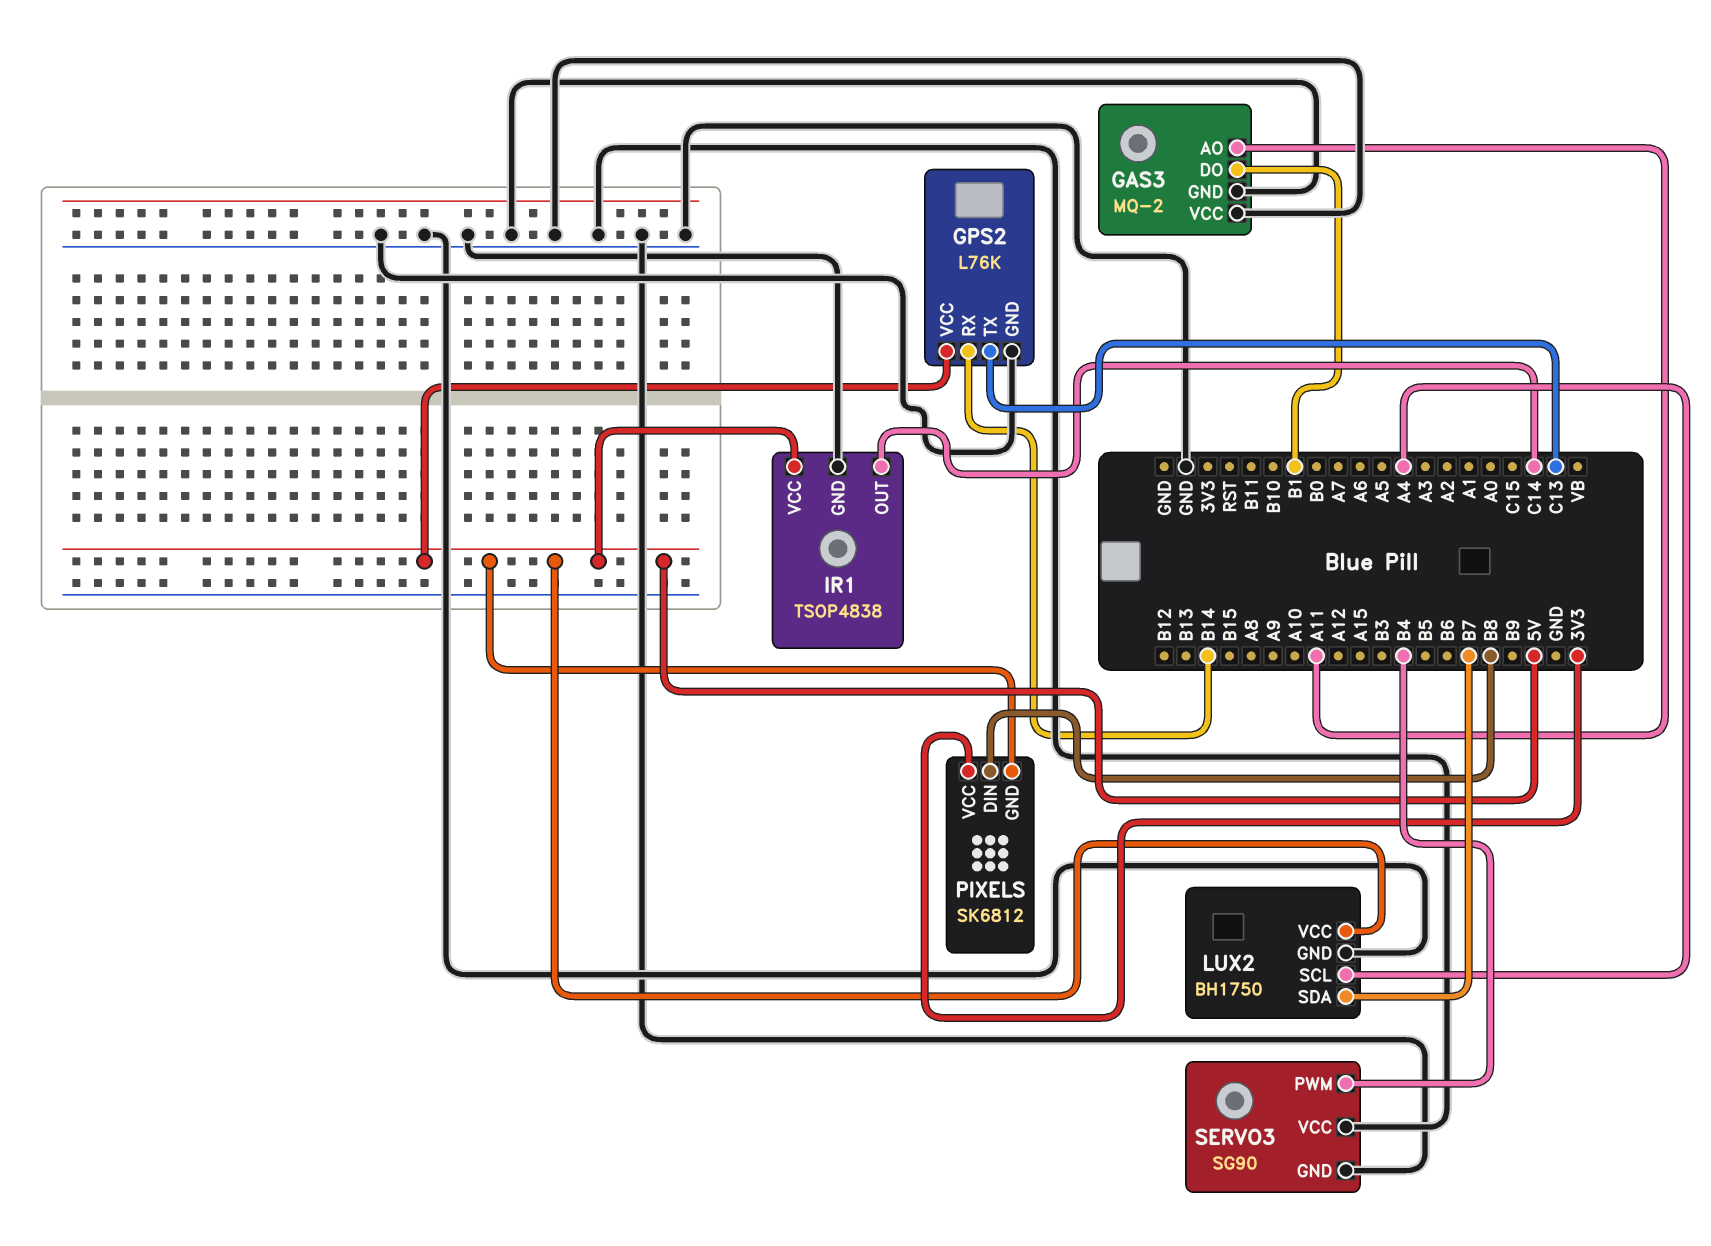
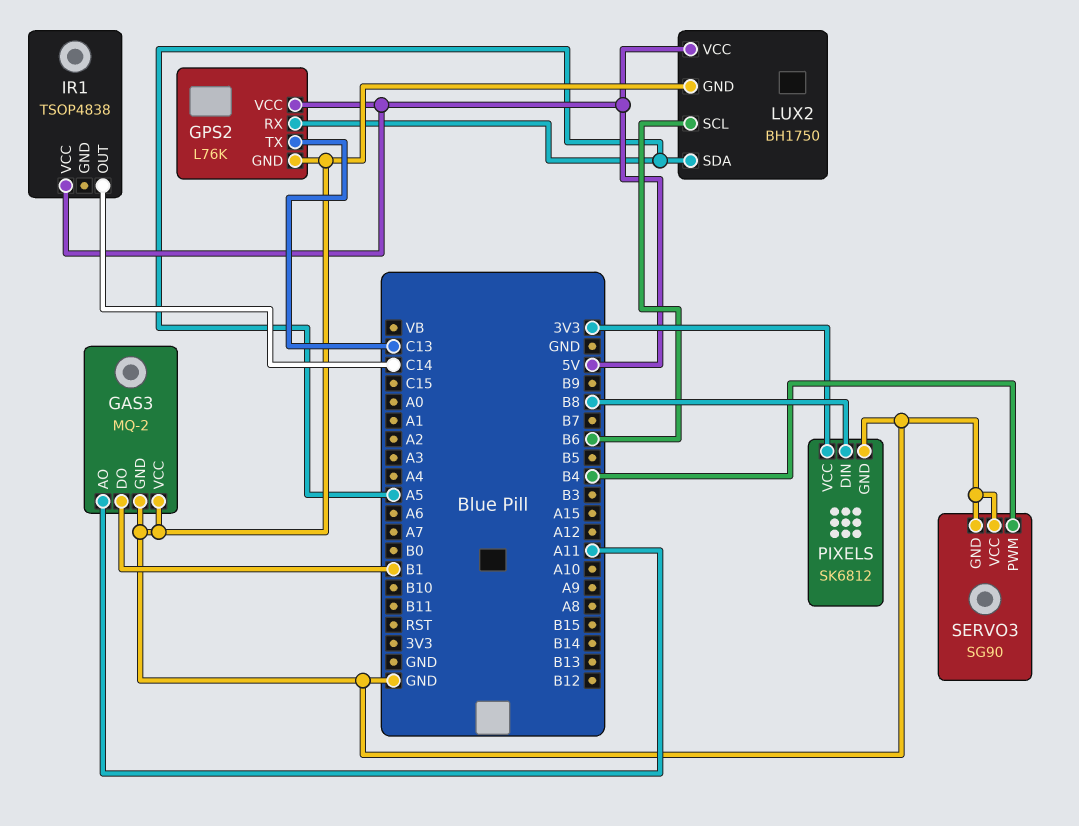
GPS2 pin RX: B14 -> A5
IR1 pin GND: GND -> none
LUX2 pin SCL: A4 -> B6
LUX2 pin SDA: B7 -> A5
PIXELS pin GND: 5V -> GND

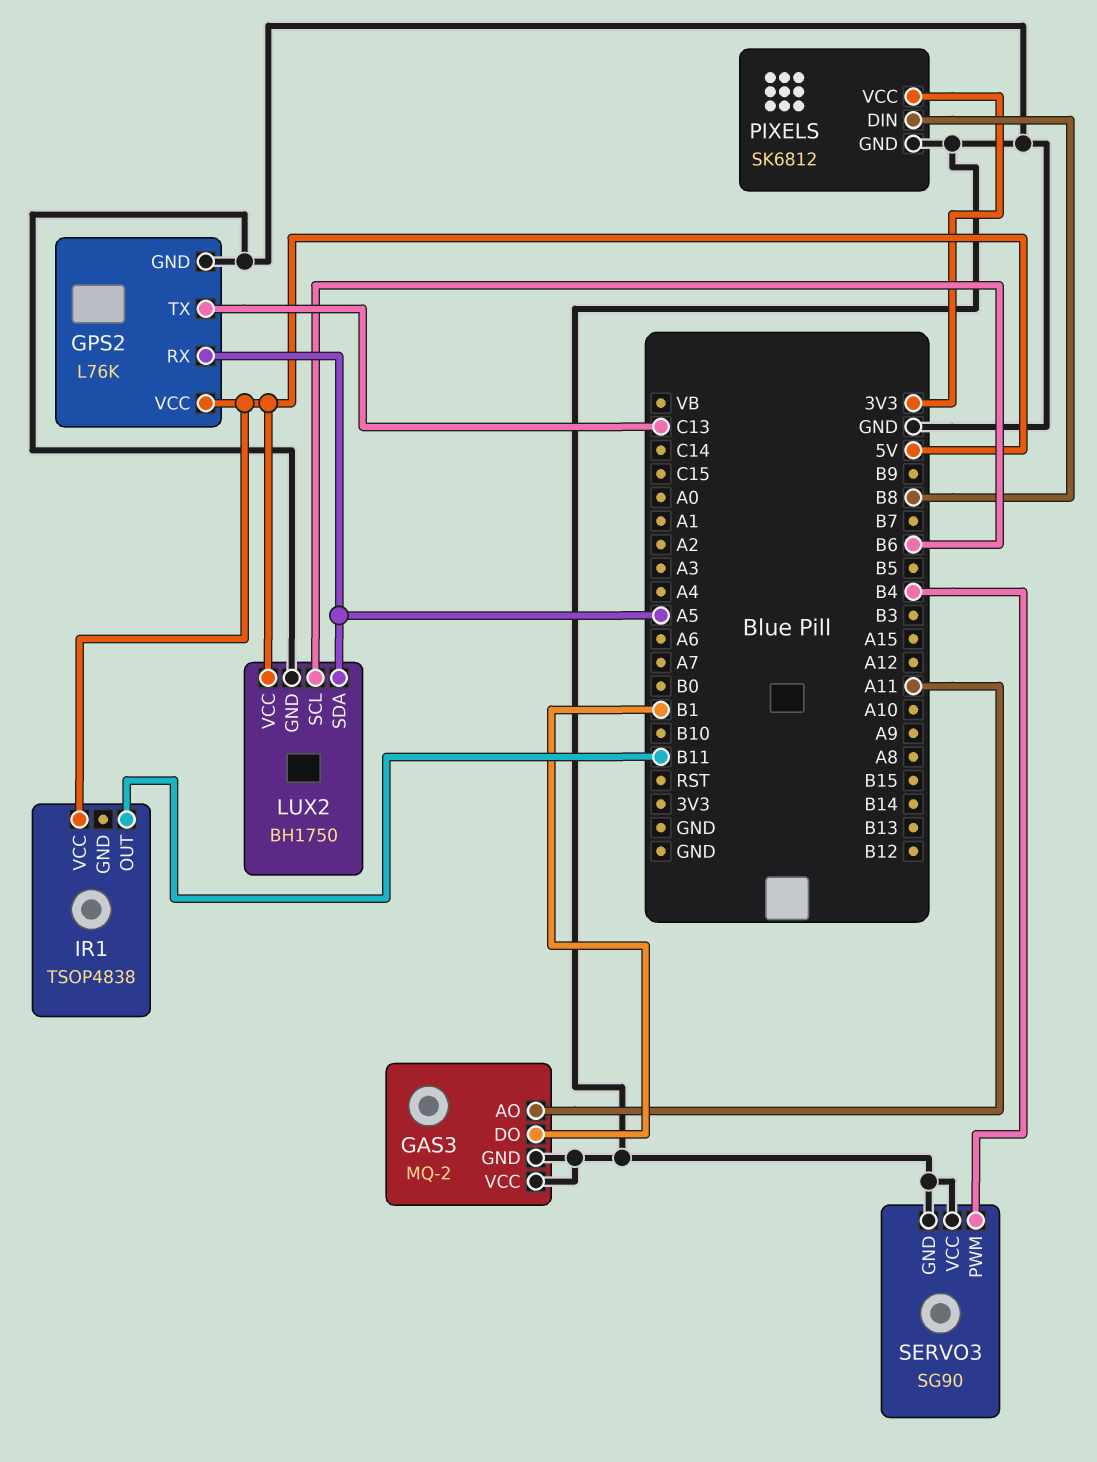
IR1 pin OUT: C14 -> B11

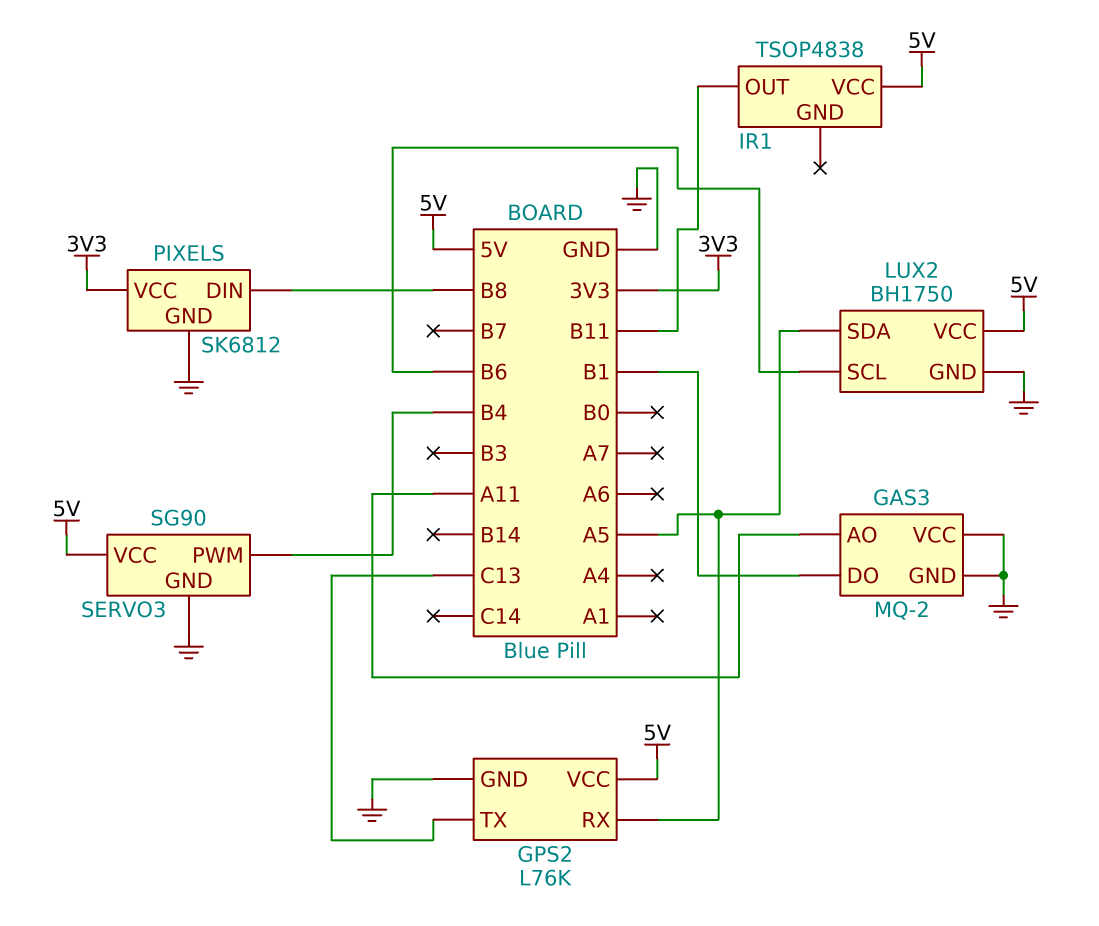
SERVO3 pin VCC: GND -> 5V

